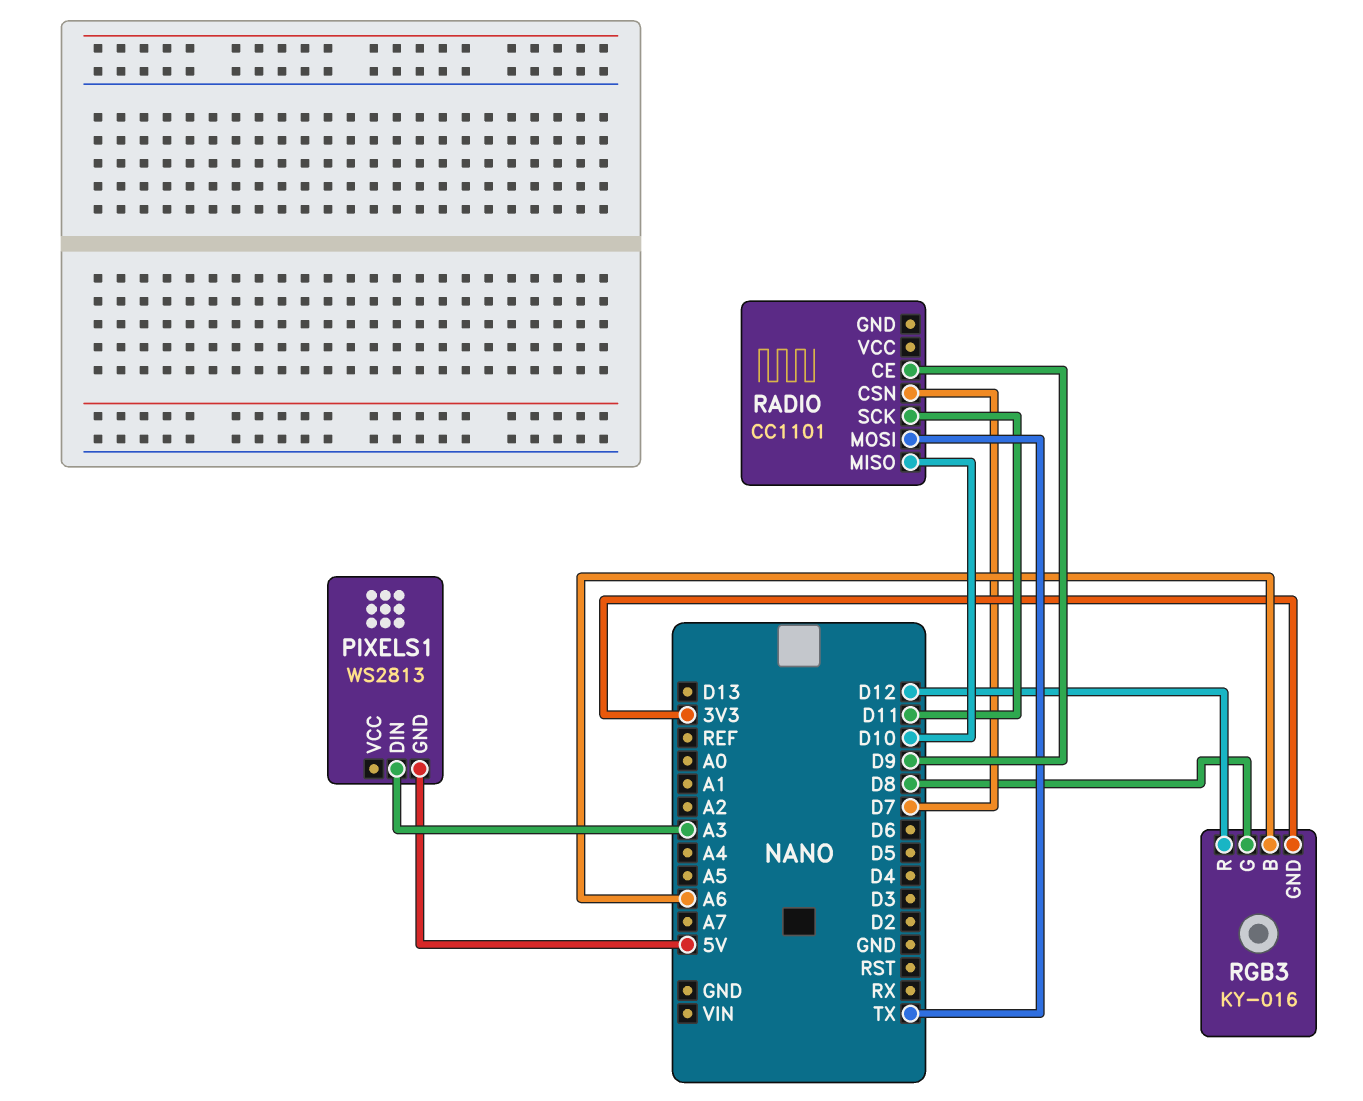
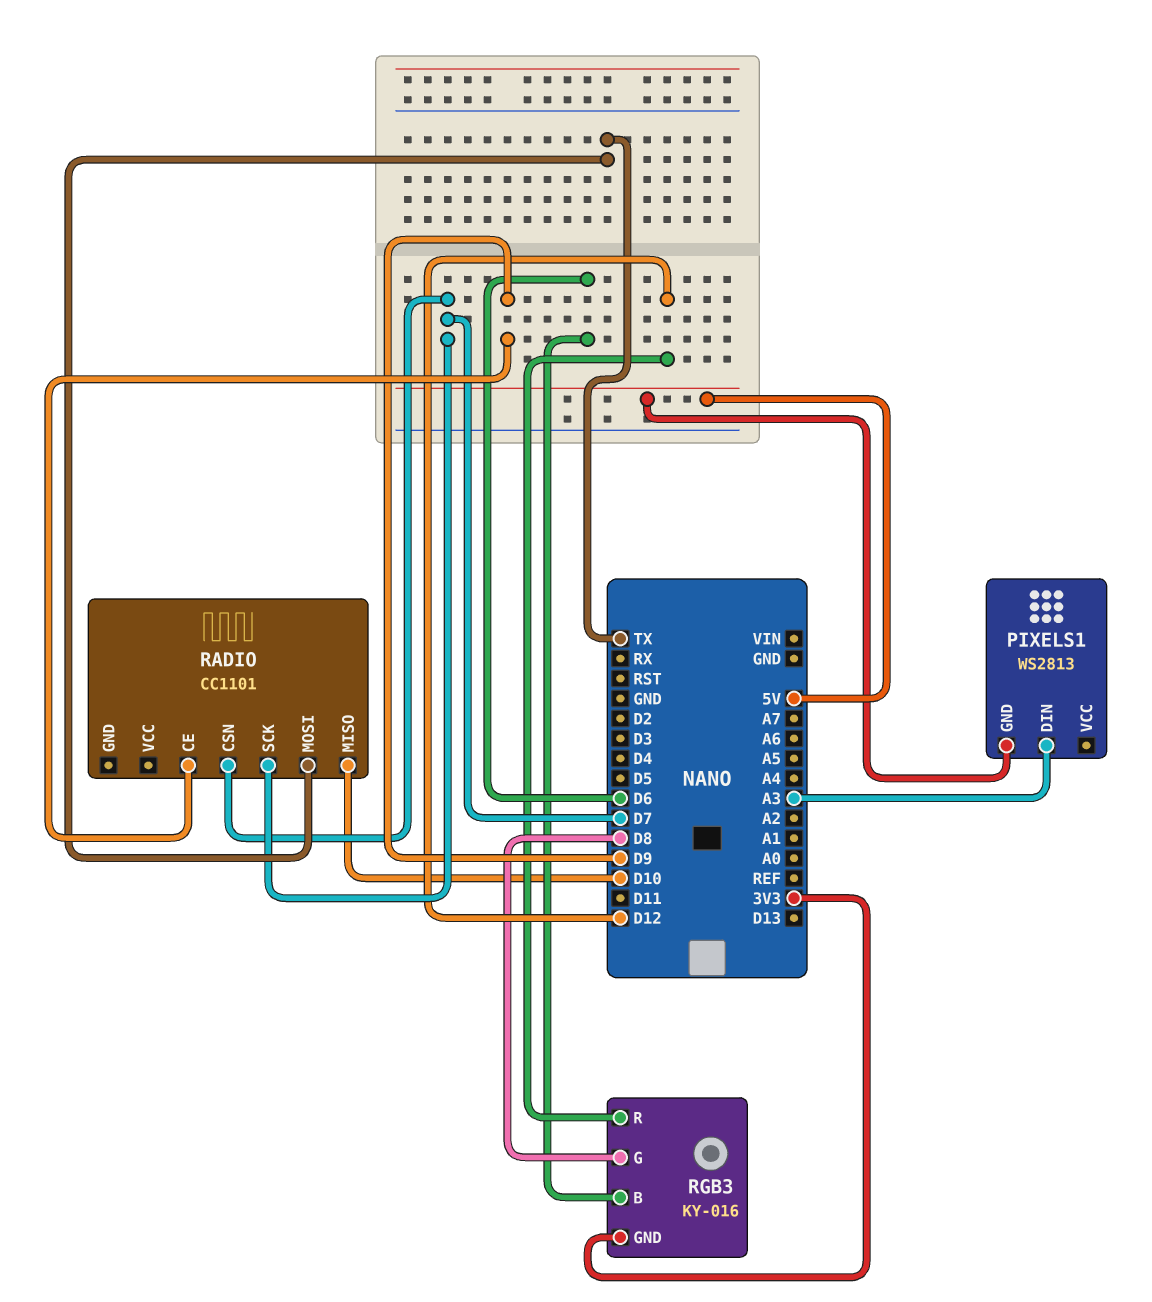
RADIO pin SCK: D11 -> D7
RGB3 pin B: A6 -> D6

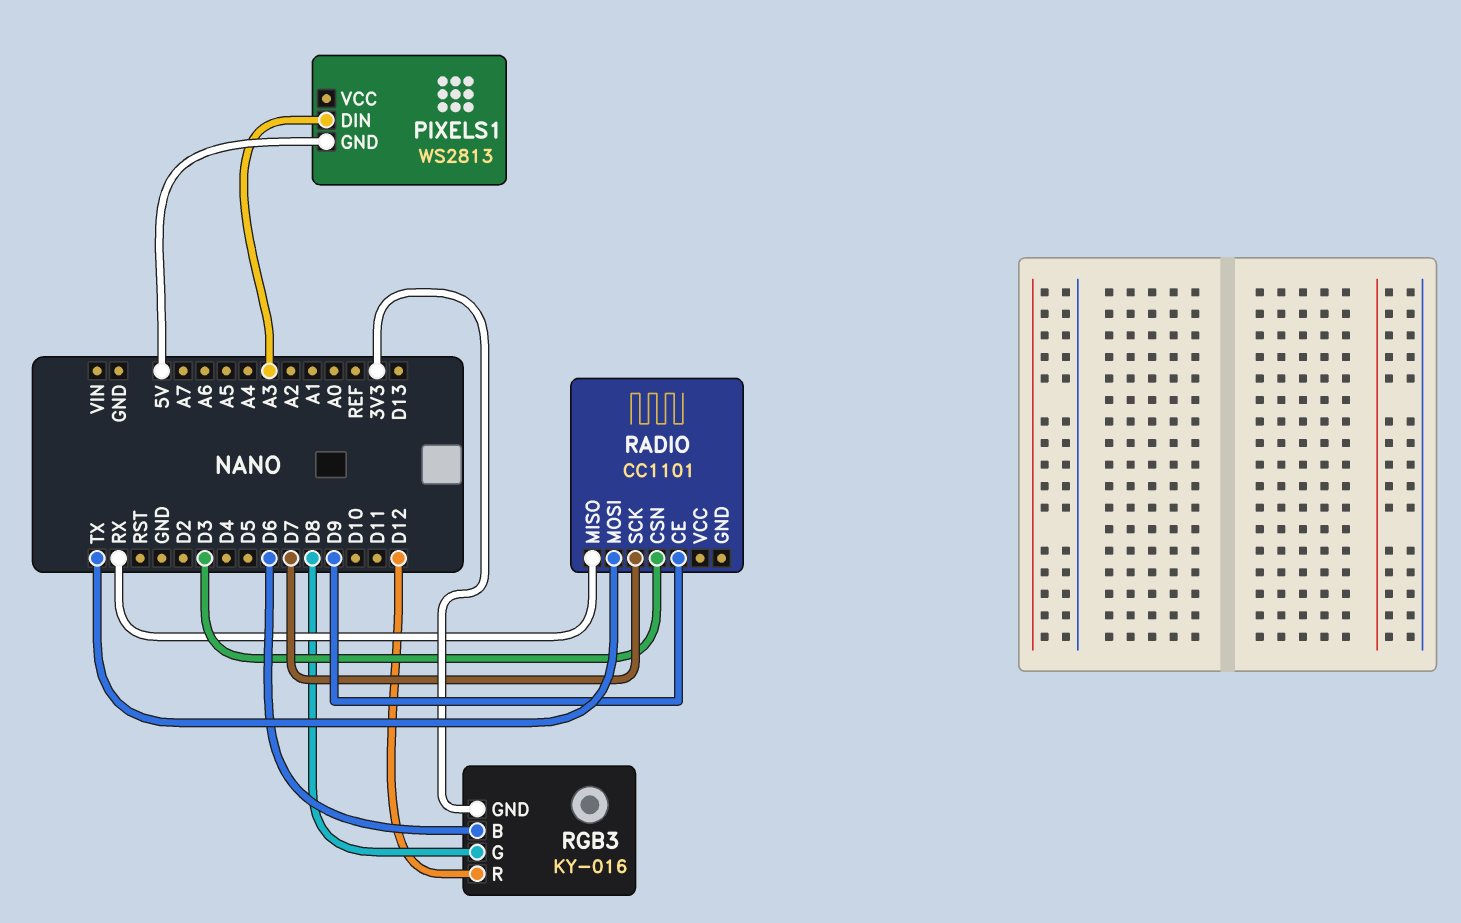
RADIO pin CSN: D7 -> D3
RADIO pin MISO: D10 -> RX

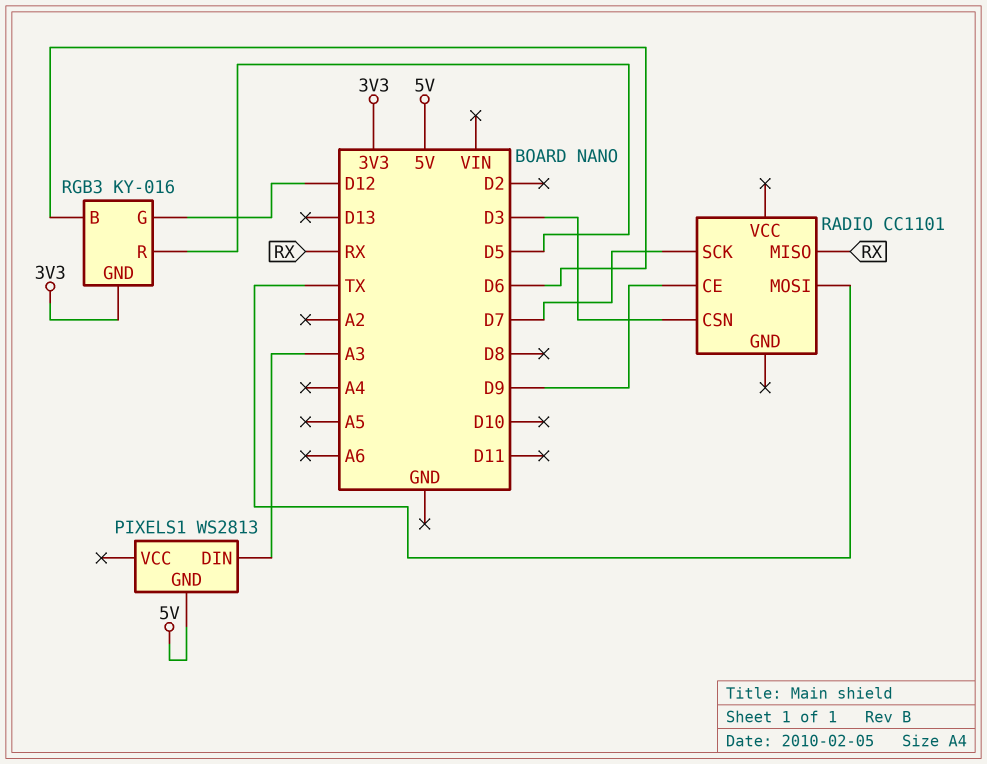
RGB3 pin G: D8 -> D12
RGB3 pin R: D12 -> D5

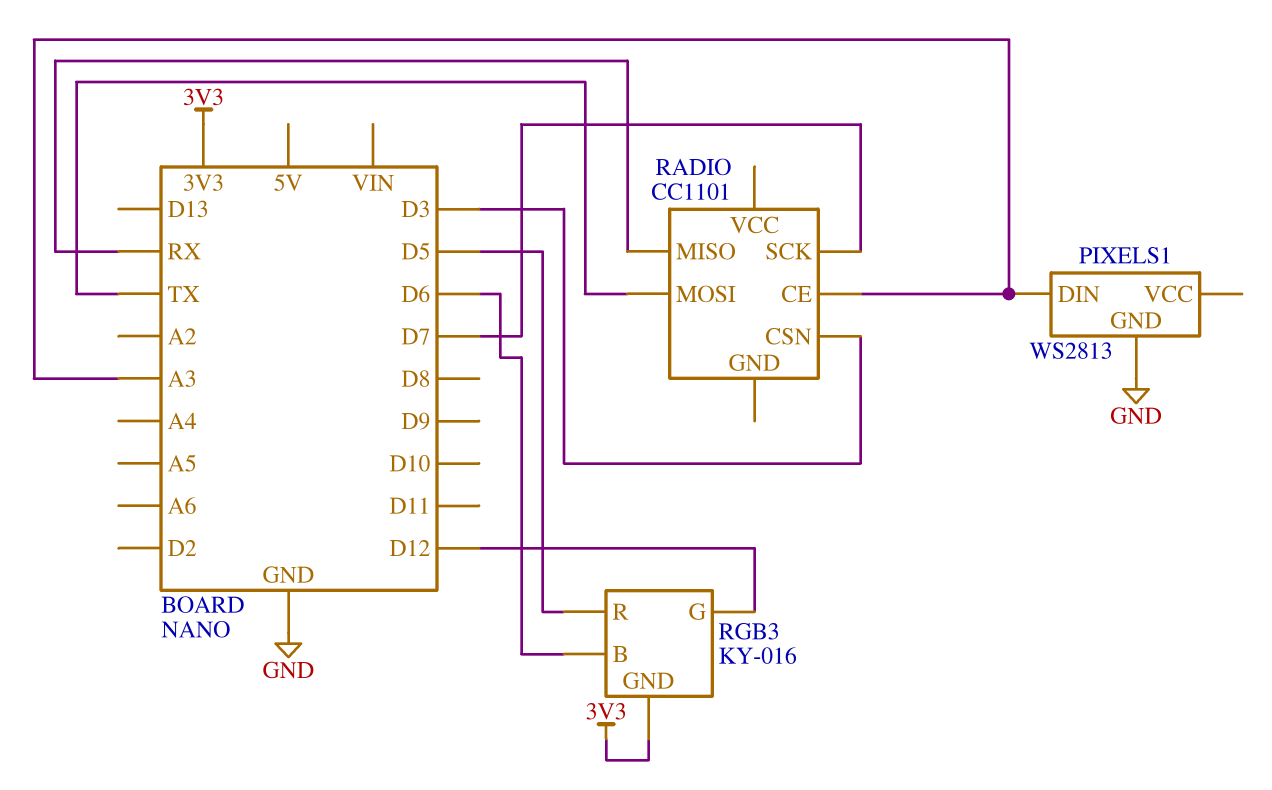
PIXELS1 pin GND: 5V -> GND
RADIO pin CE: D9 -> A3

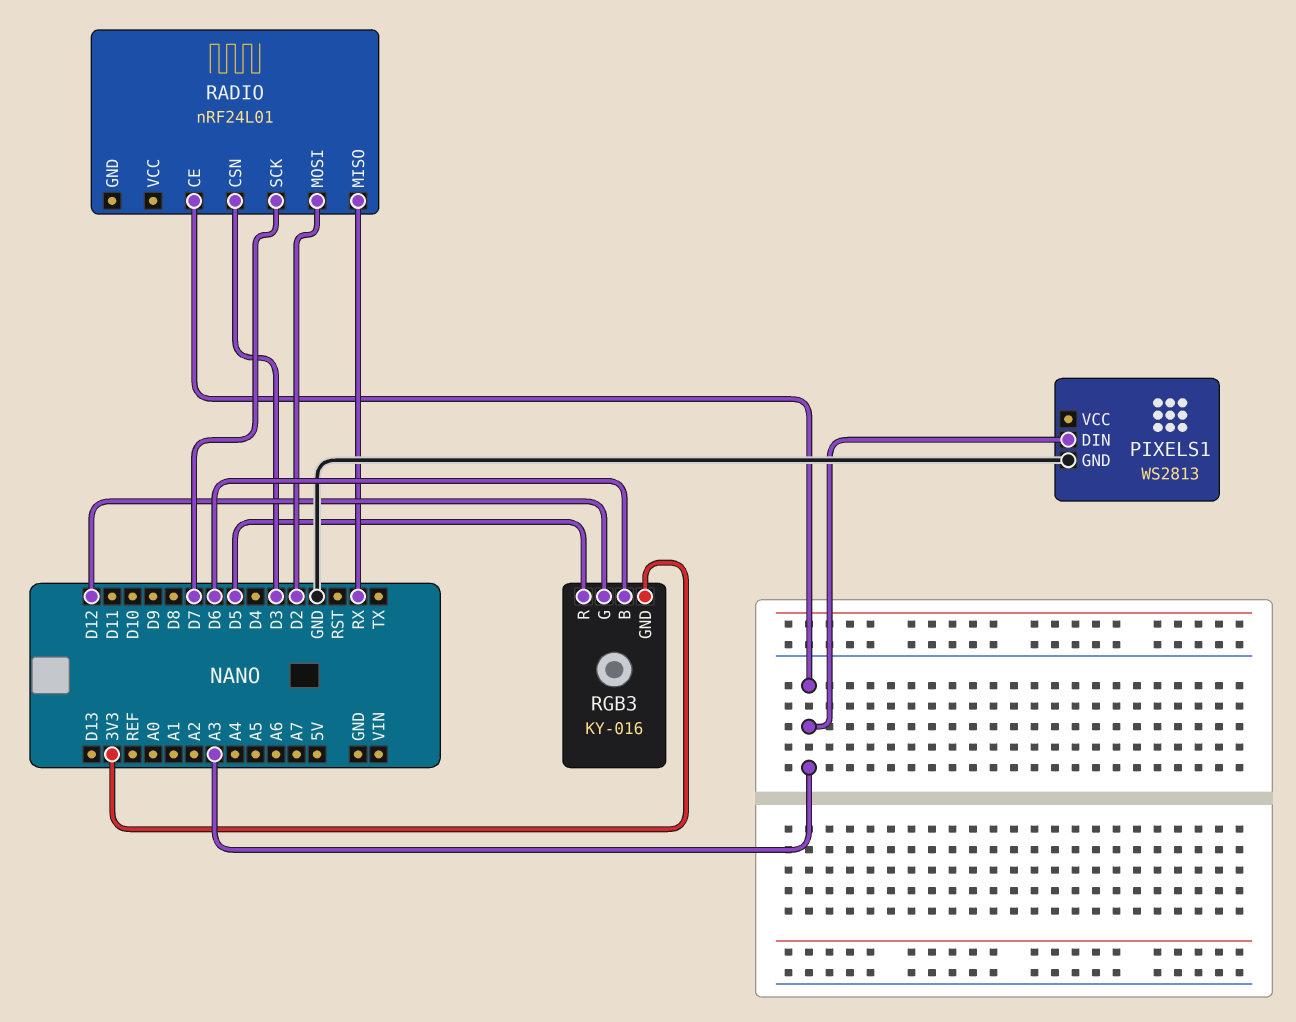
RADIO: CC1101 -> nRF24L01
RADIO pin MOSI: TX -> D2

